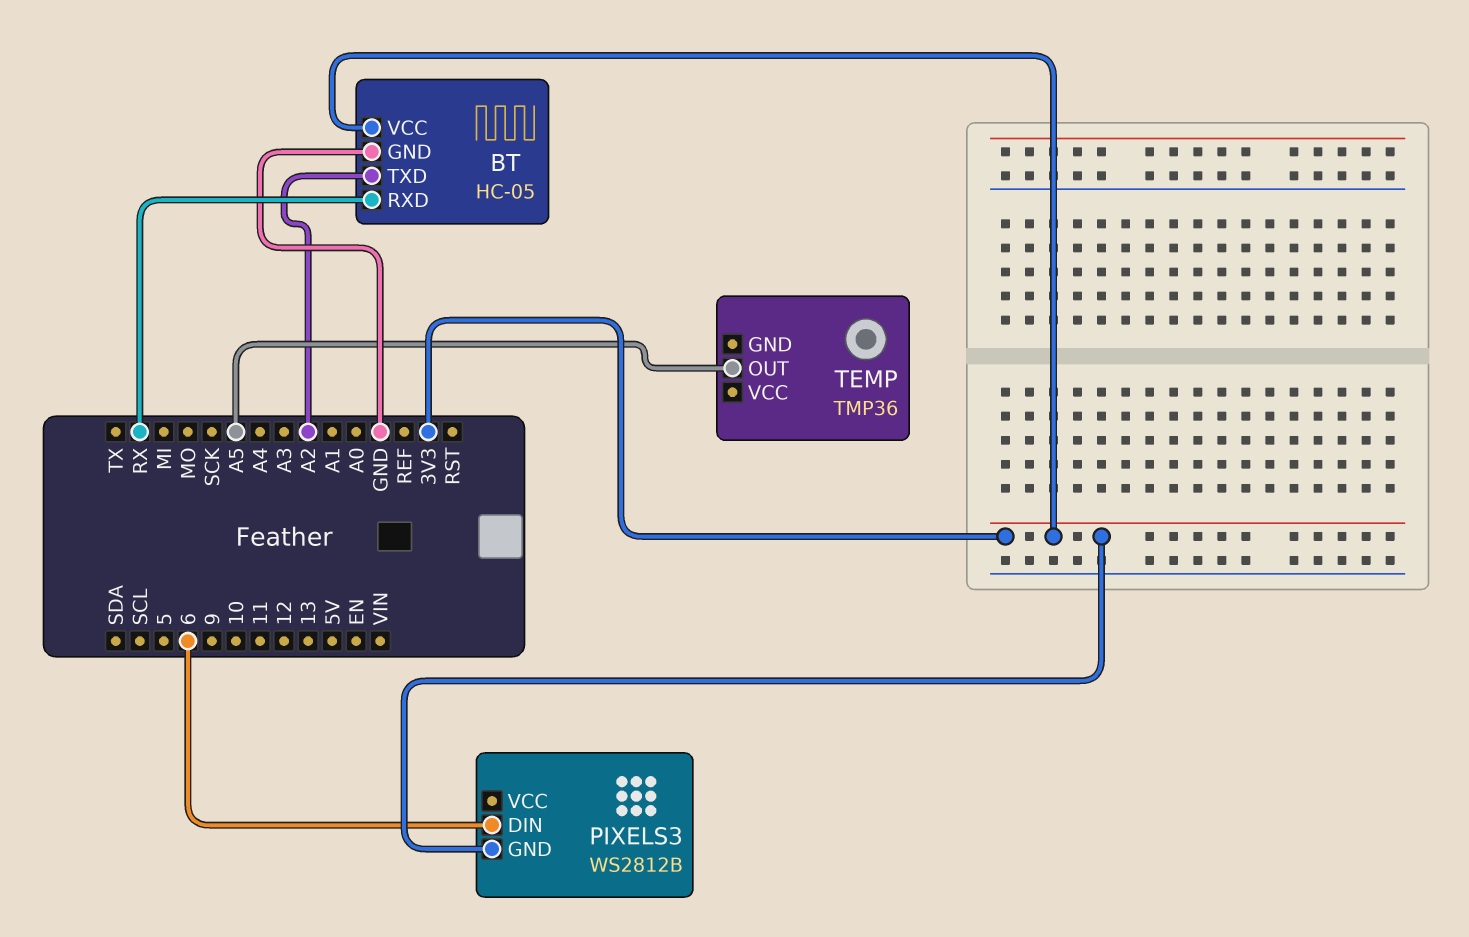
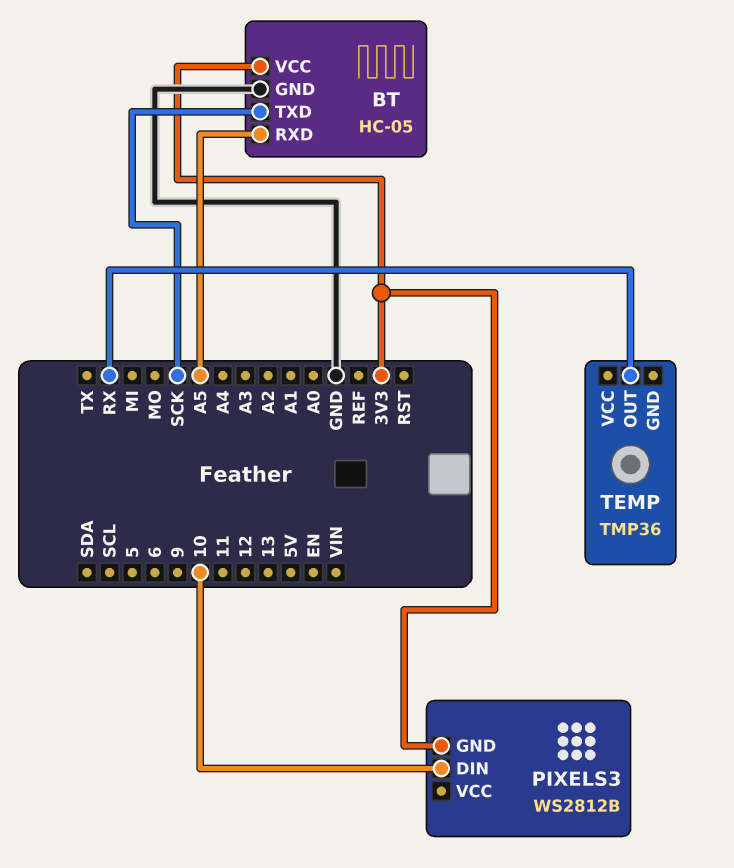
BT pin RXD: RX -> A5
BT pin TXD: A2 -> SCK
PIXELS3 pin DIN: 6 -> 10
TEMP pin OUT: A5 -> RX

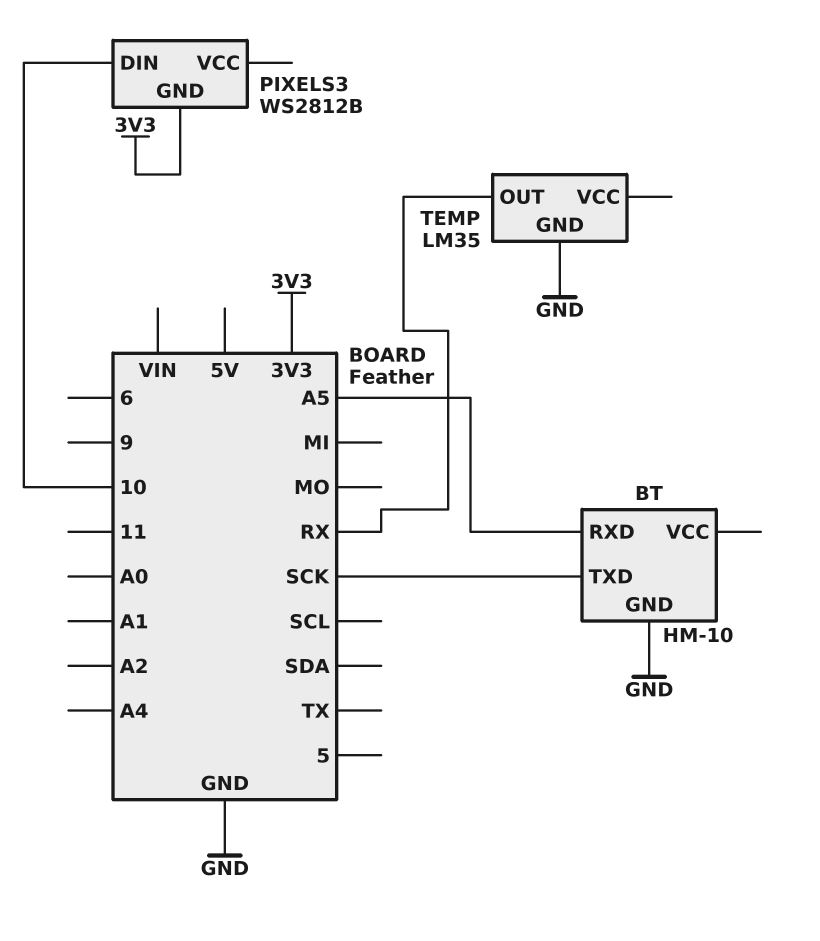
BT: HC-05 -> HM-10
BT pin VCC: 3V3 -> none
TEMP: TMP36 -> LM35
TEMP pin GND: none -> GND

